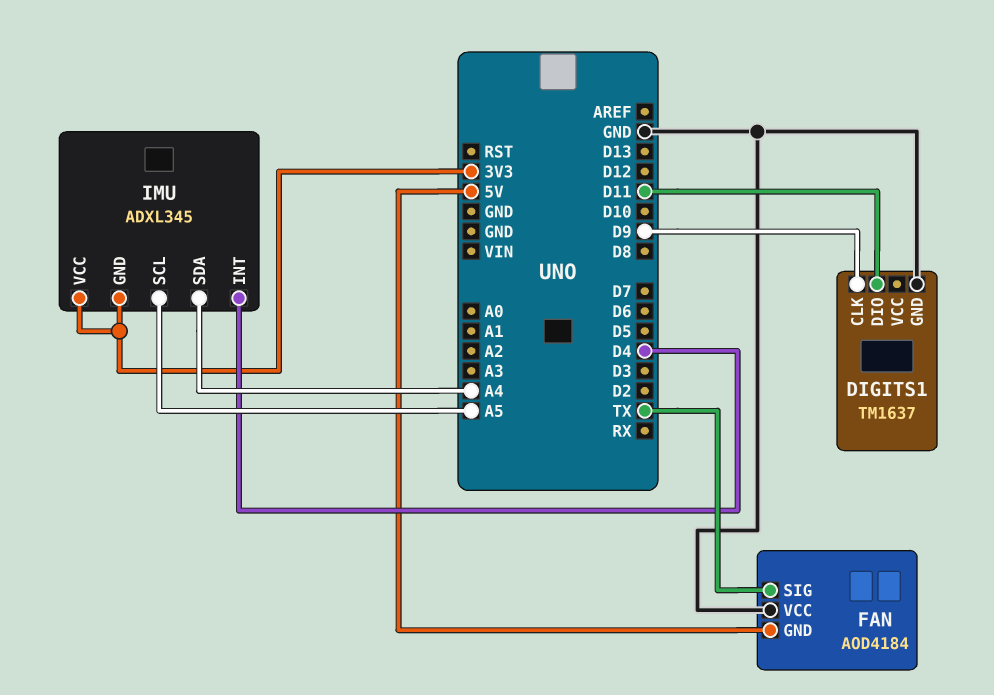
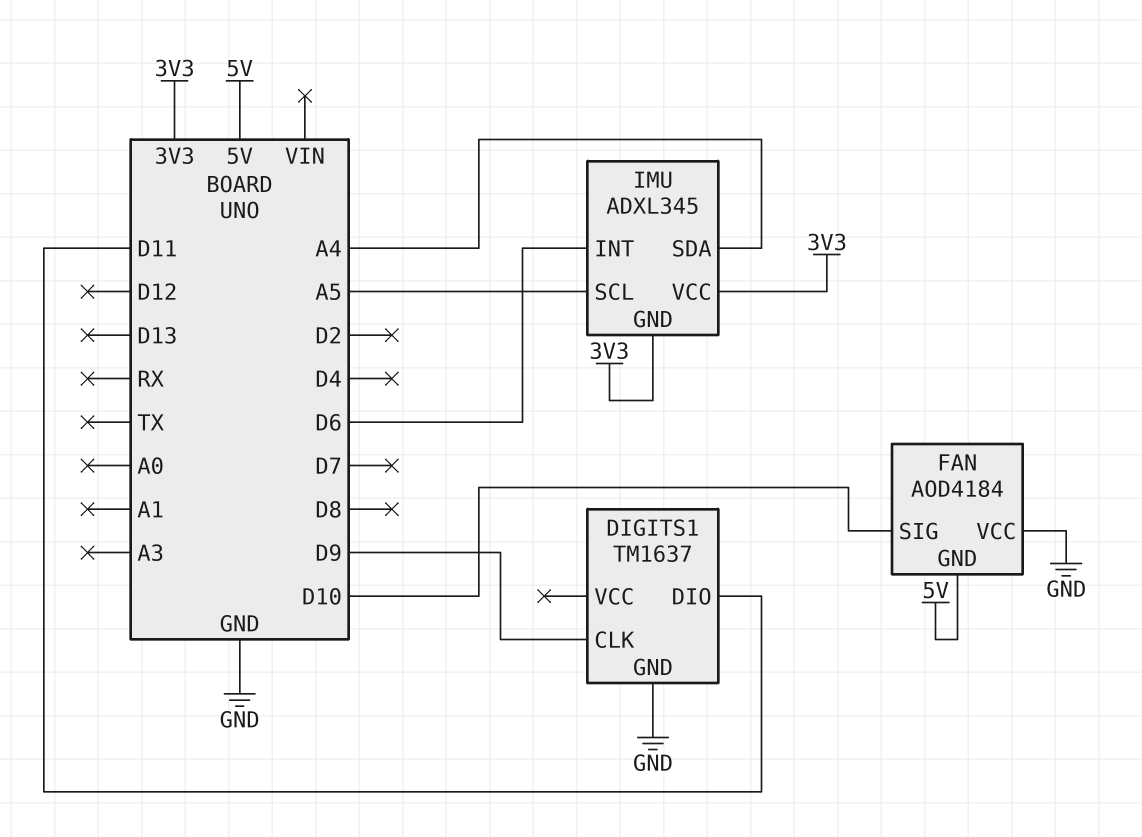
FAN pin SIG: TX -> D10
IMU pin INT: D4 -> D6

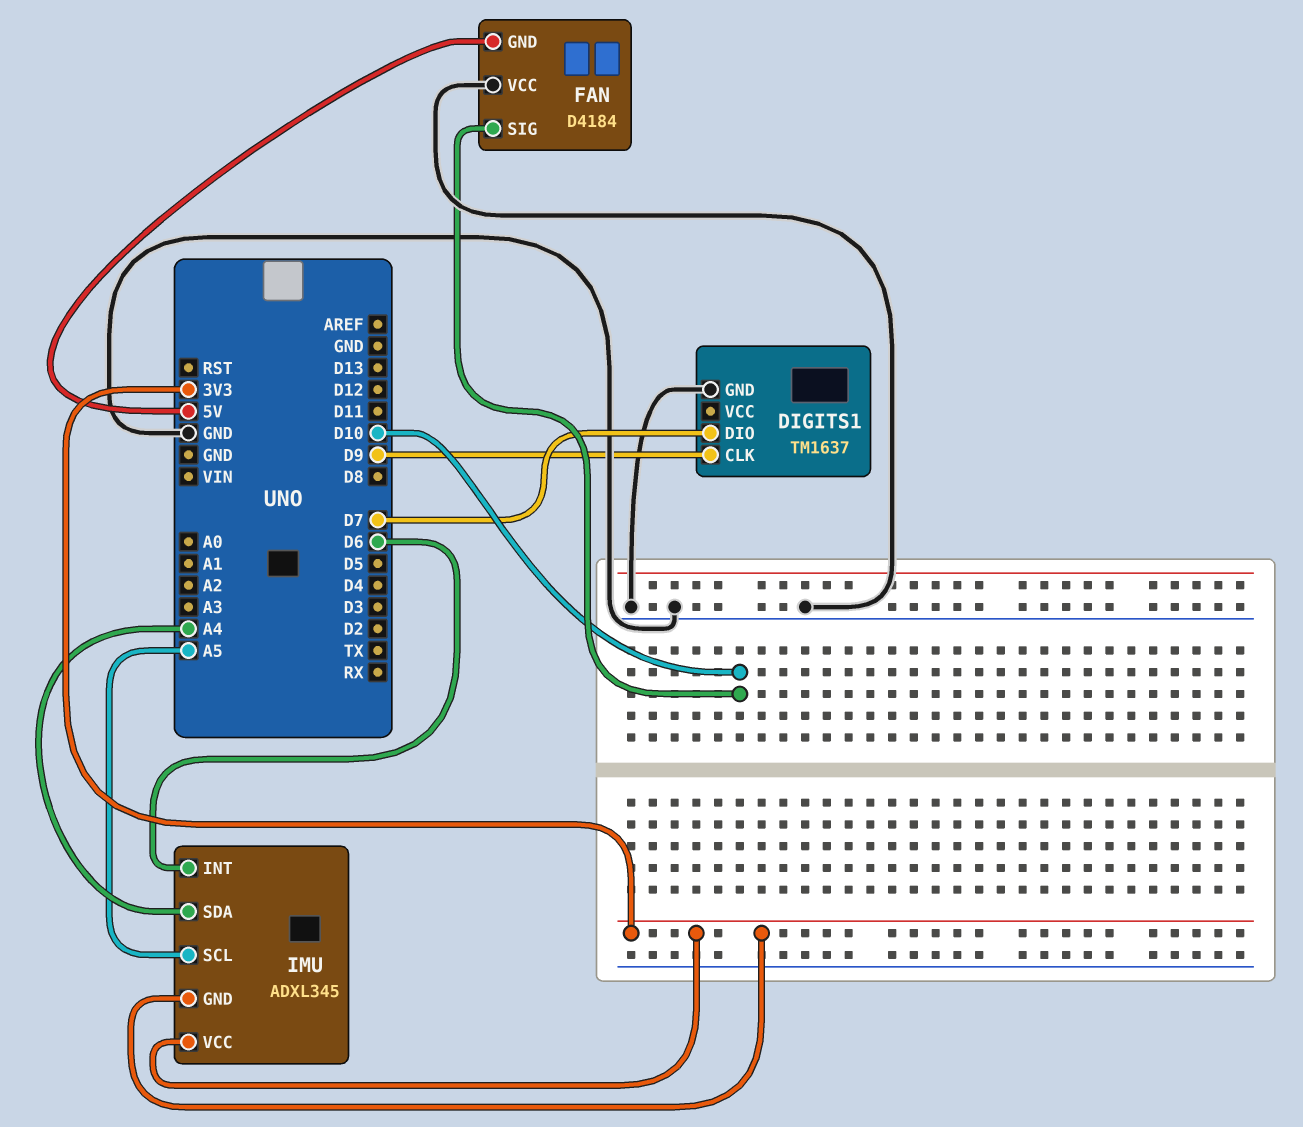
DIGITS1 pin DIO: D11 -> D7
FAN: AOD4184 -> D4184

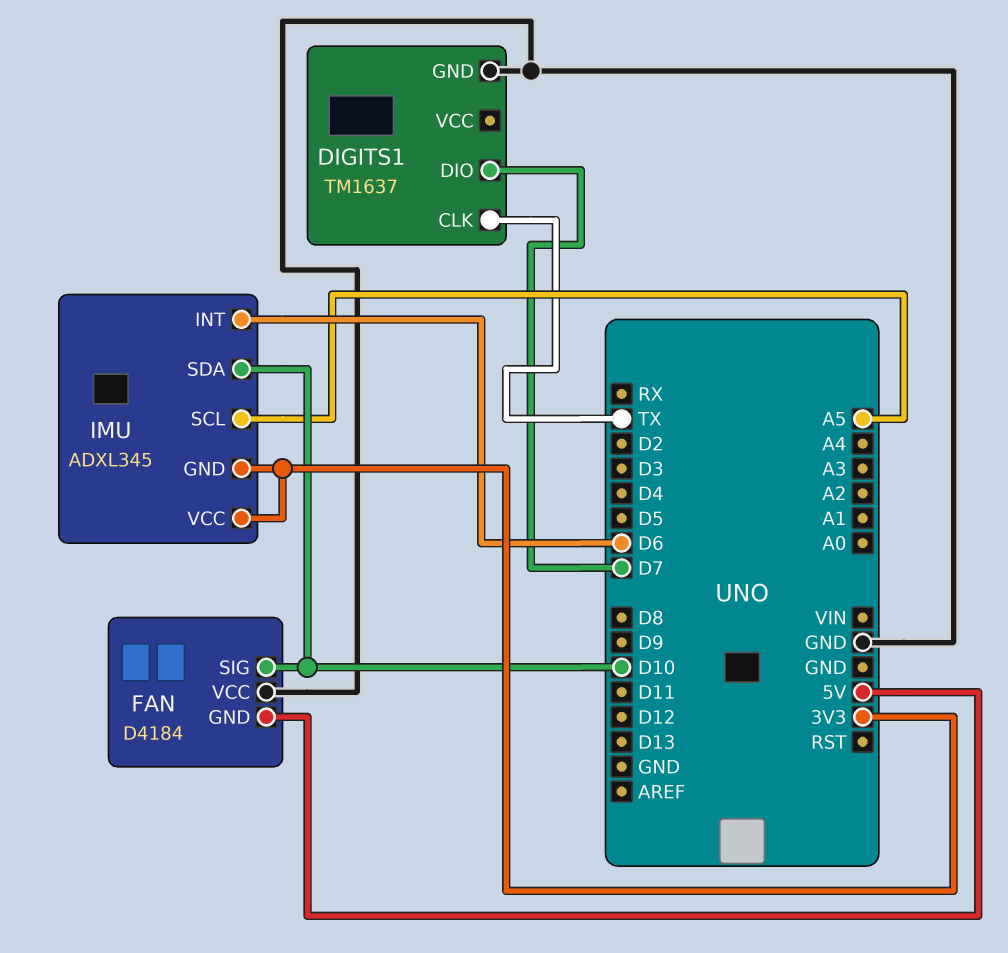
DIGITS1 pin CLK: D9 -> TX
IMU pin SDA: A4 -> D10

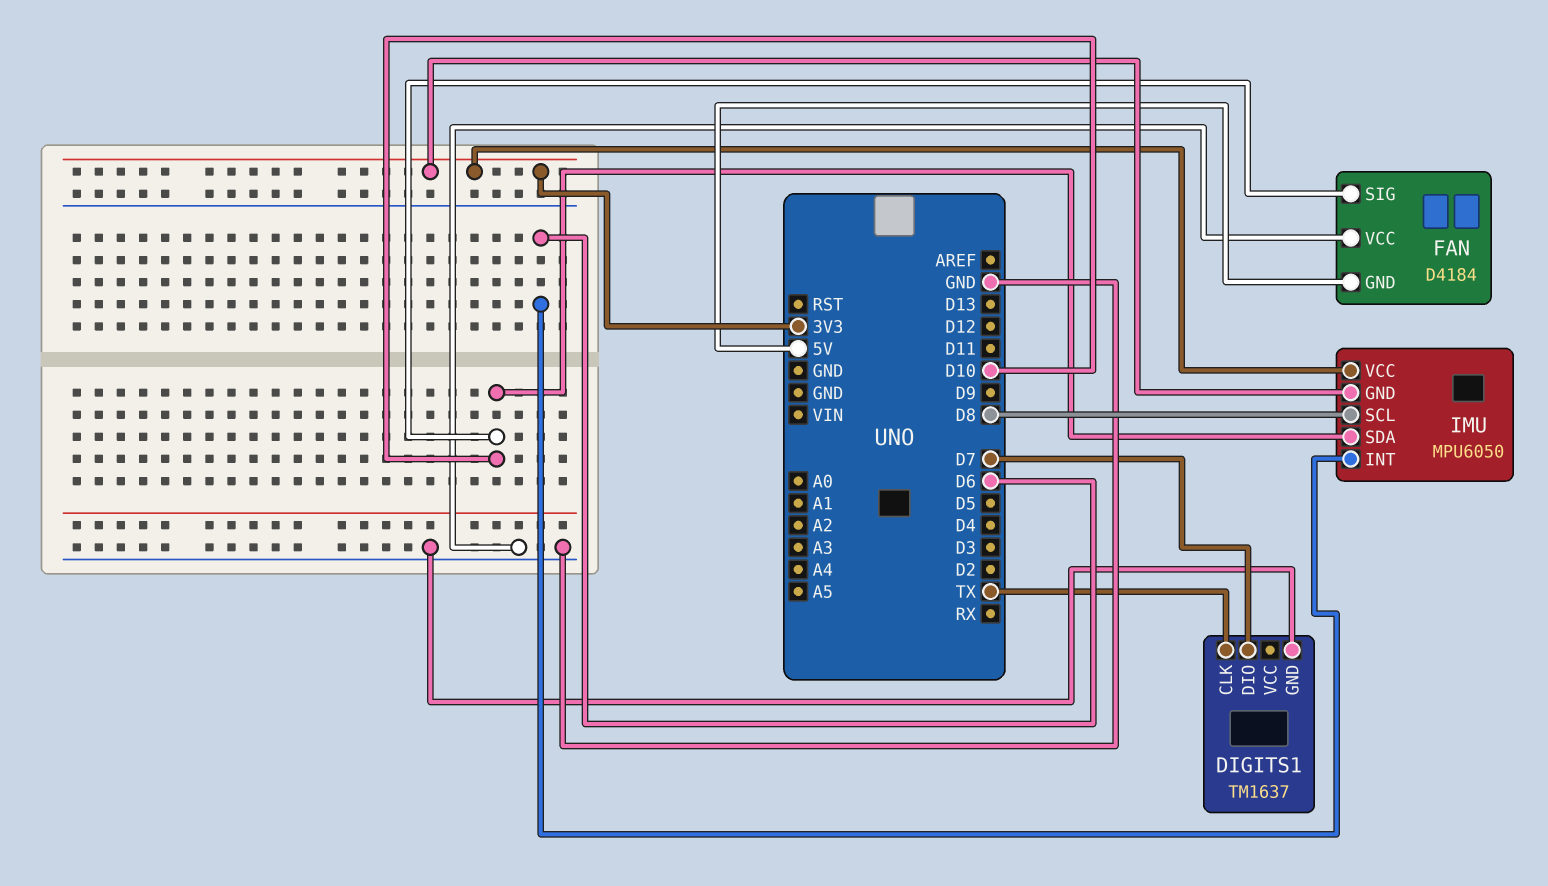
IMU: ADXL345 -> MPU6050
IMU pin SCL: A5 -> D8

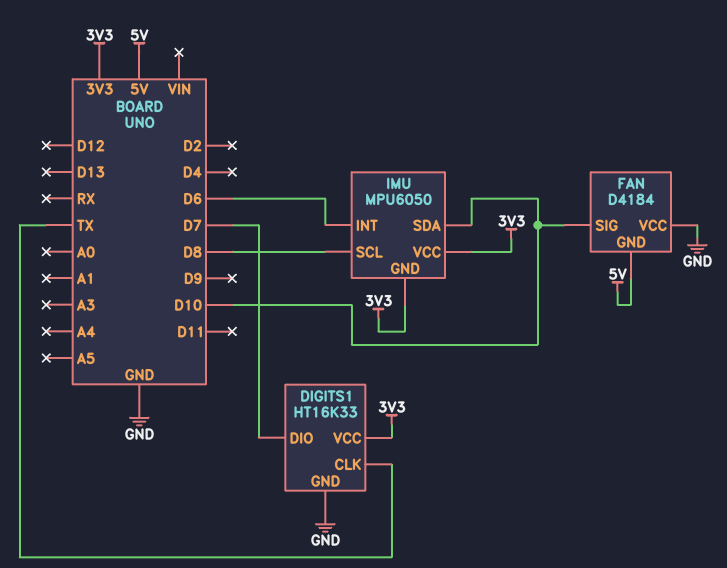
DIGITS1: TM1637 -> HT16K33
DIGITS1 pin VCC: none -> 3V3

